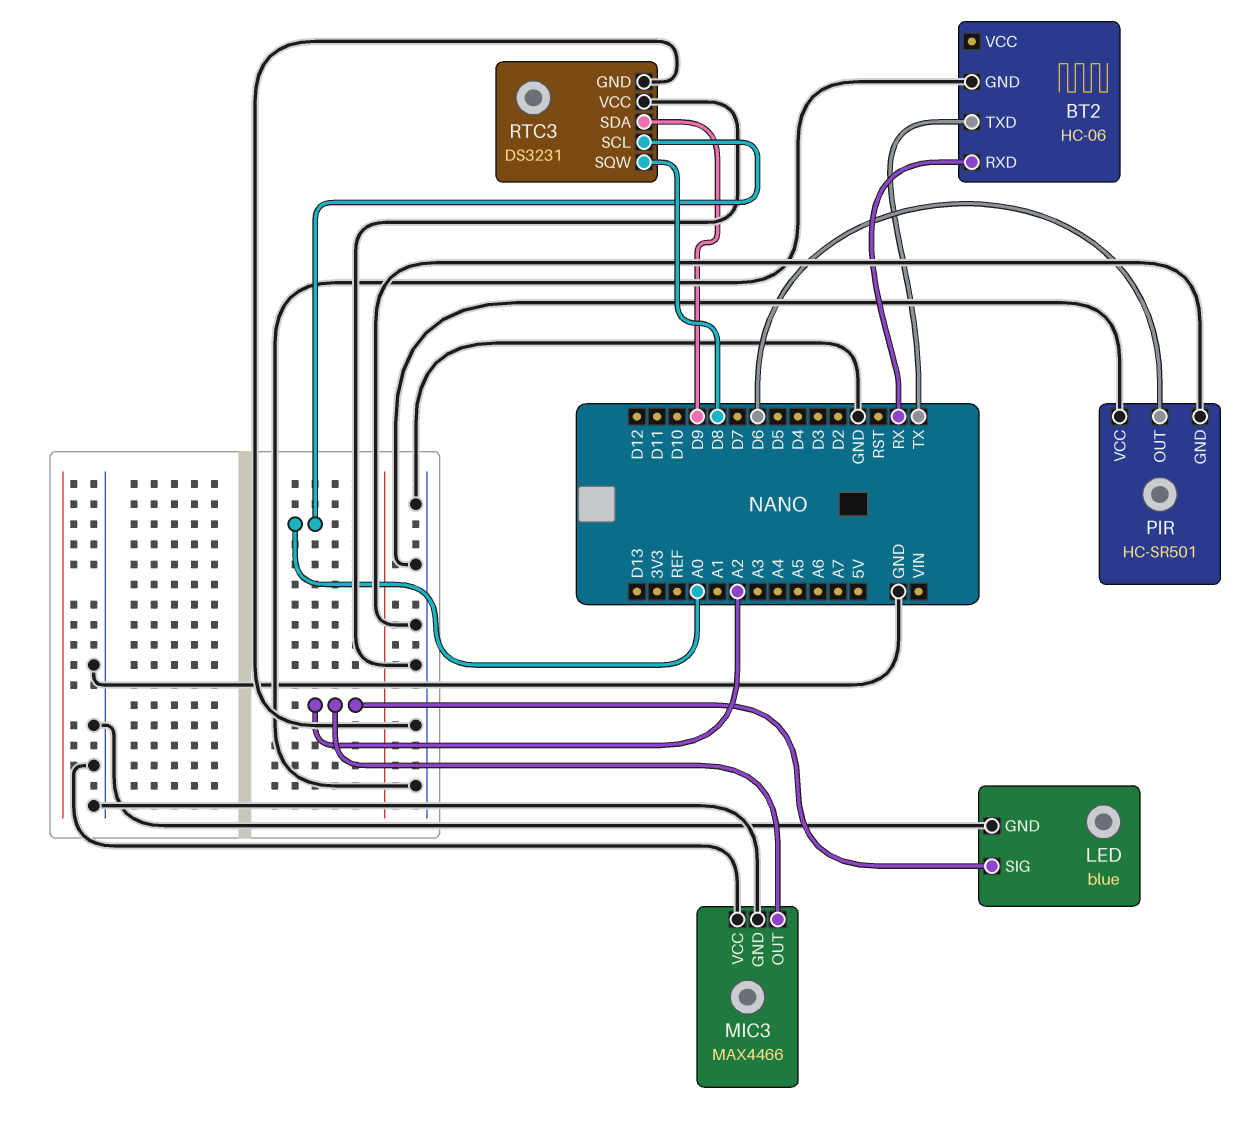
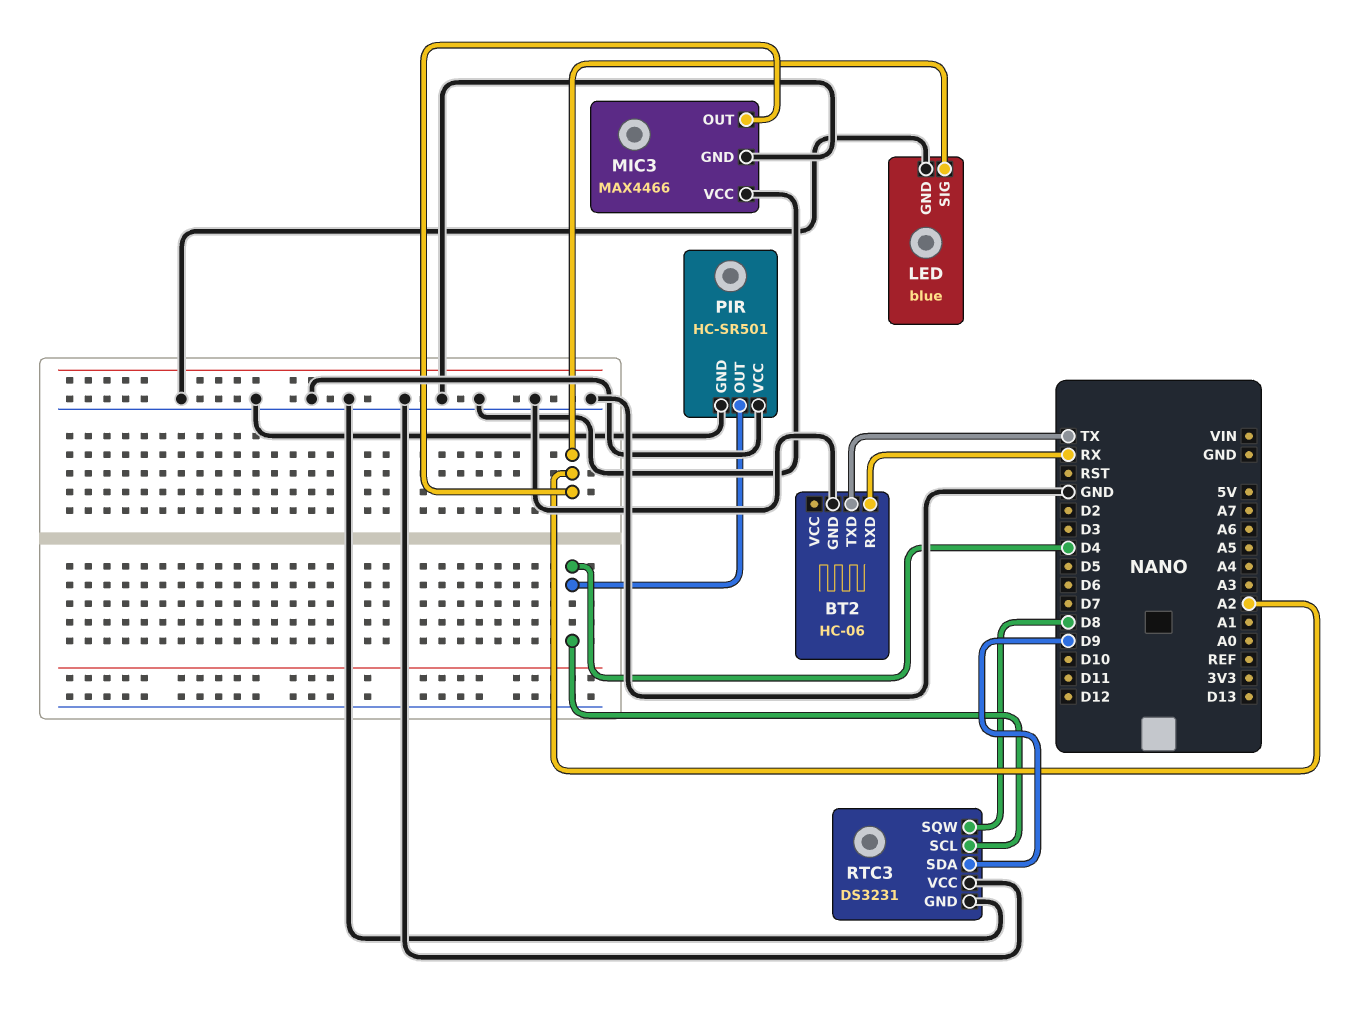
PIR pin OUT: D6 -> D4
RTC3 pin SCL: A0 -> D4

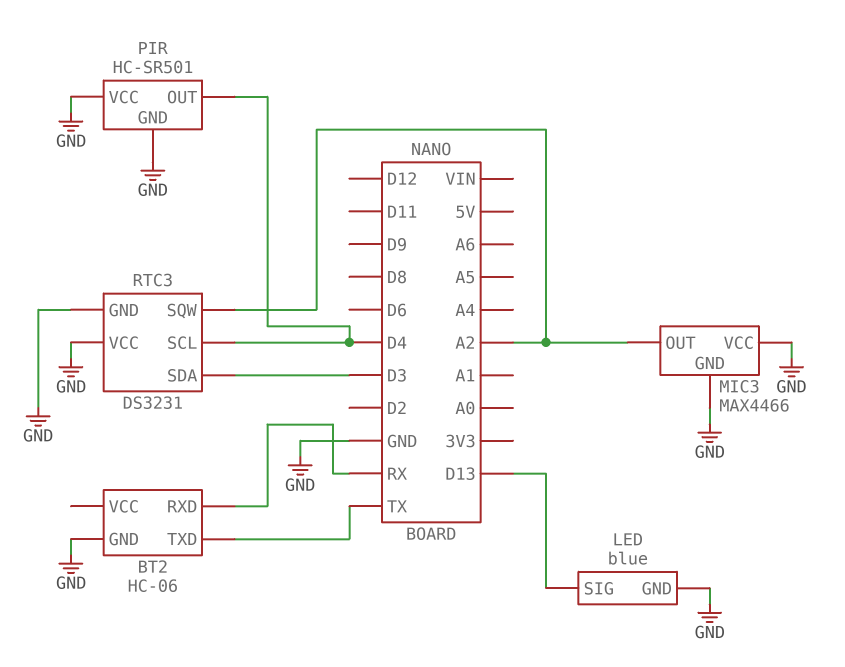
LED pin SIG: A2 -> D13
RTC3 pin SDA: D9 -> D3
RTC3 pin SQW: D8 -> A2

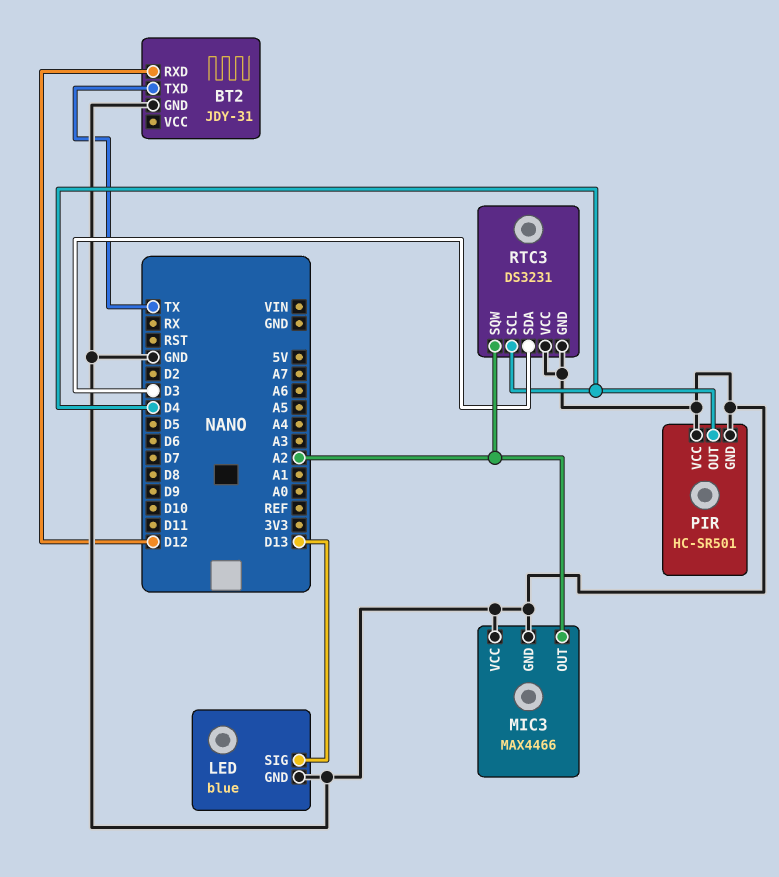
BT2: HC-06 -> JDY-31
BT2 pin RXD: RX -> D12

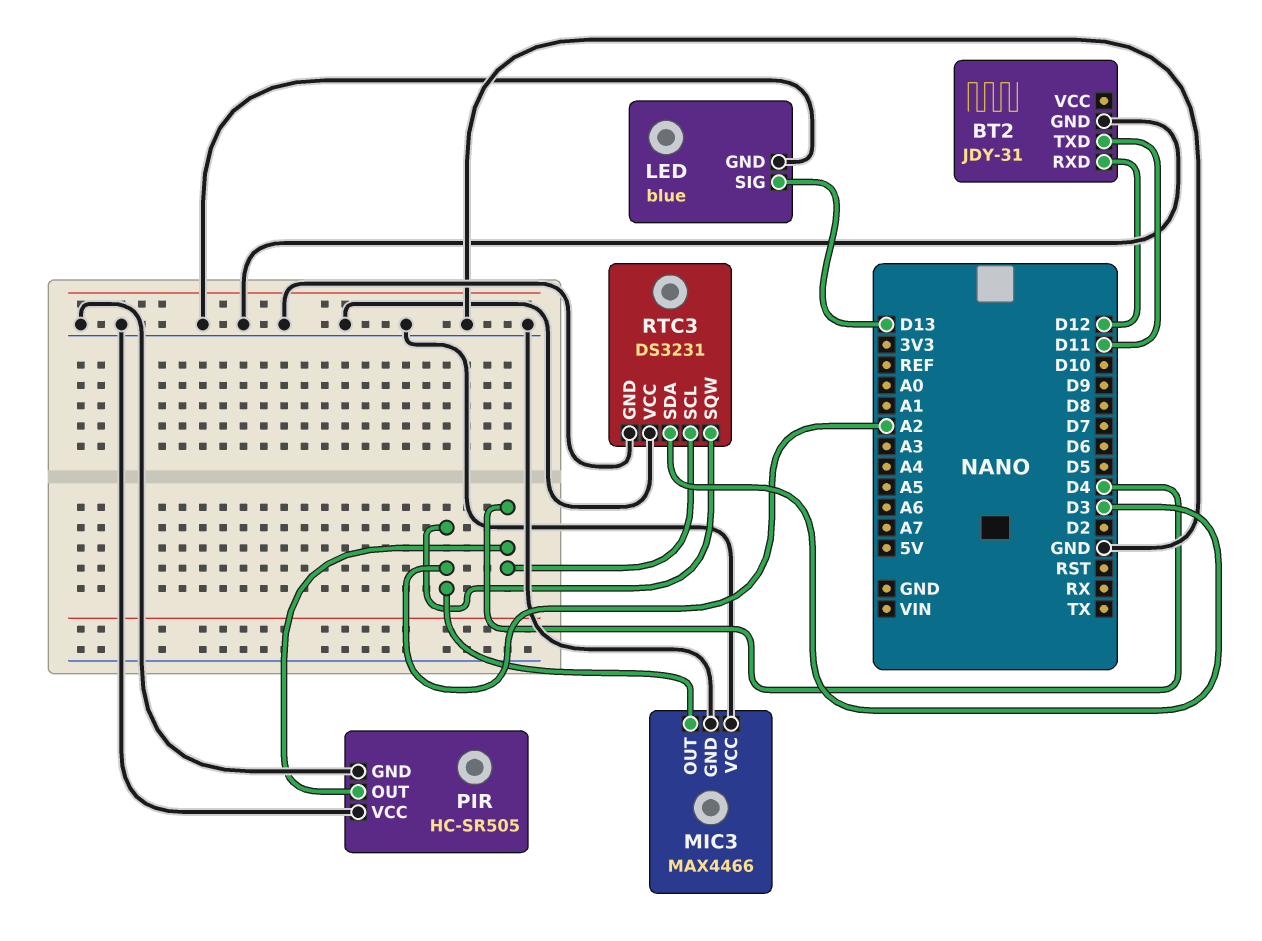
BT2 pin TXD: TX -> D11
PIR: HC-SR501 -> HC-SR505

